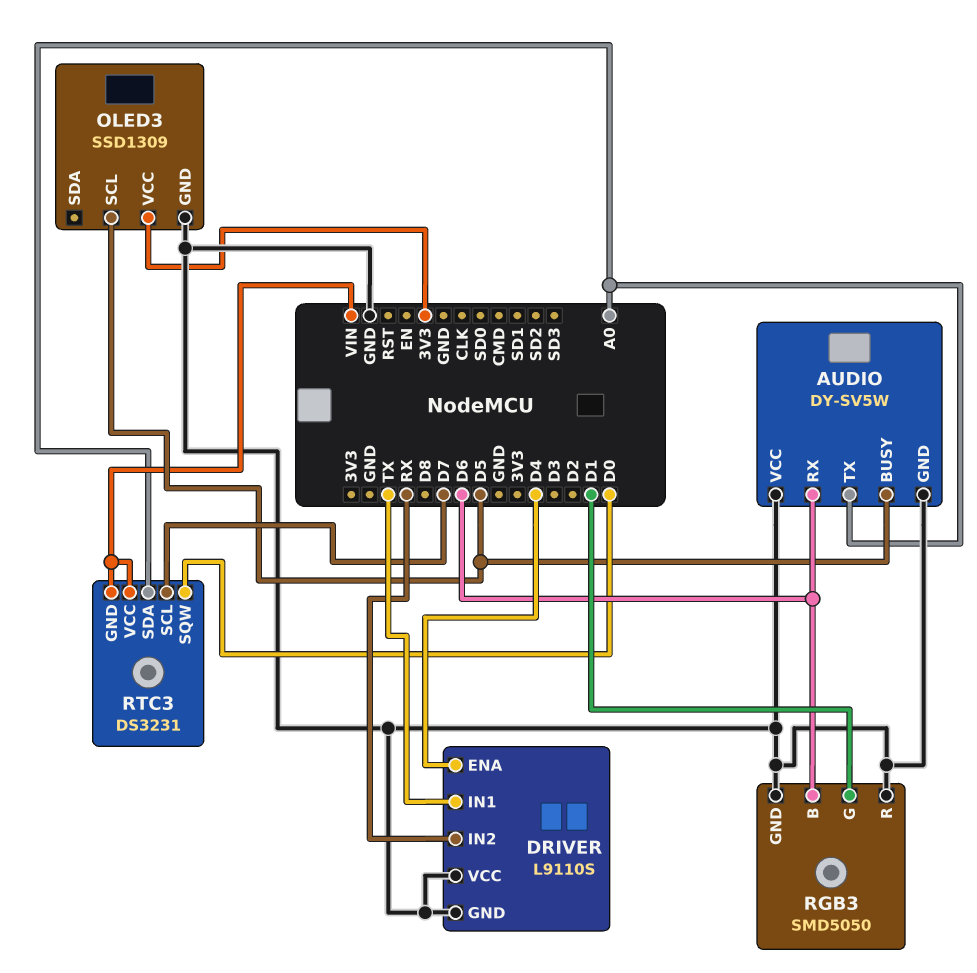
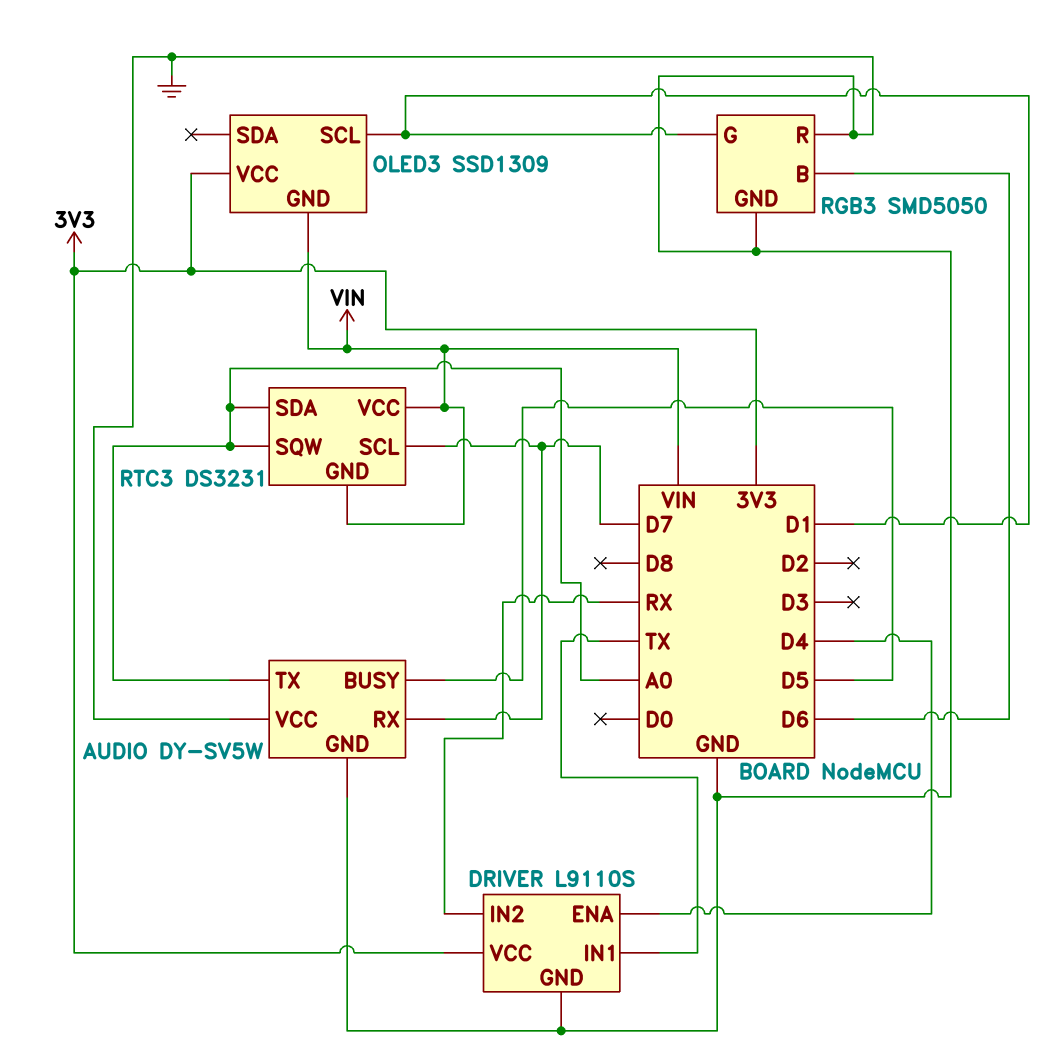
AUDIO pin RX: D6 -> D7
DRIVER pin VCC: GND -> 3V3
OLED3 pin GND: GND -> VIN
OLED3 pin SCL: D5 -> D1
RTC3 pin SQW: D0 -> A0

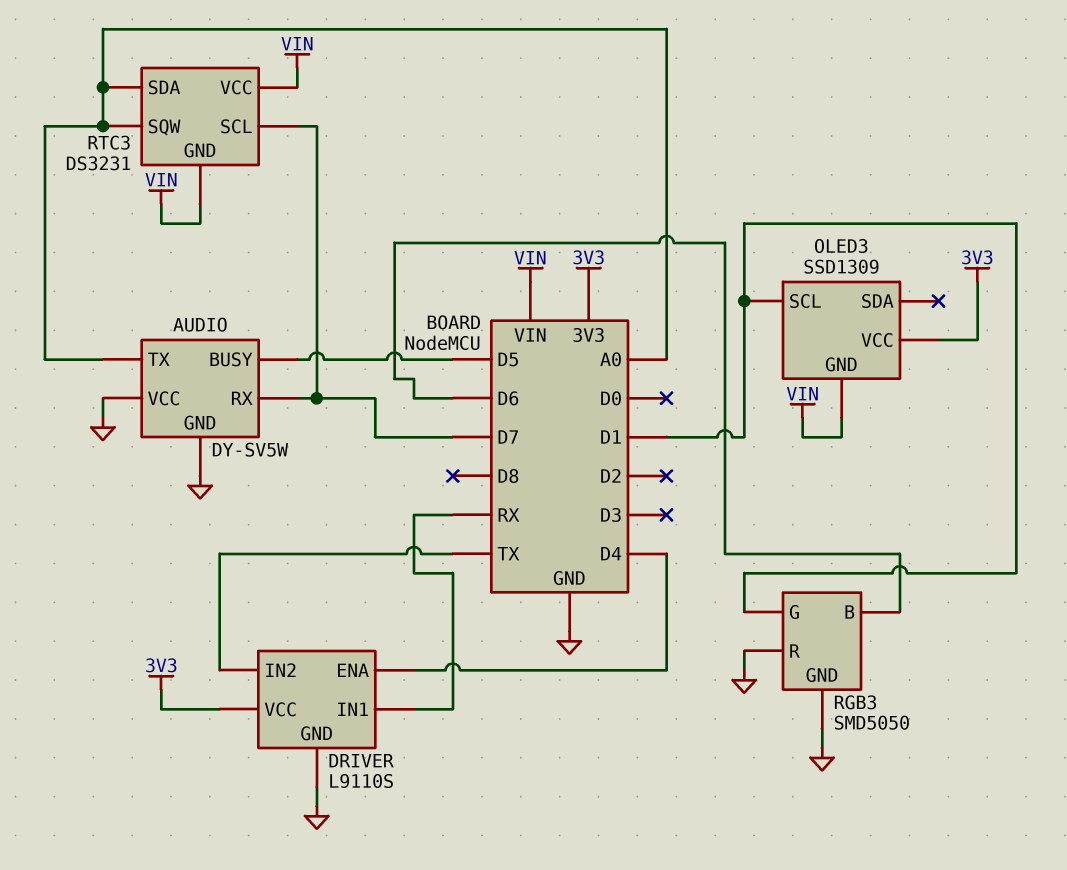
DRIVER pin IN1: TX -> RX
DRIVER pin IN2: RX -> TX

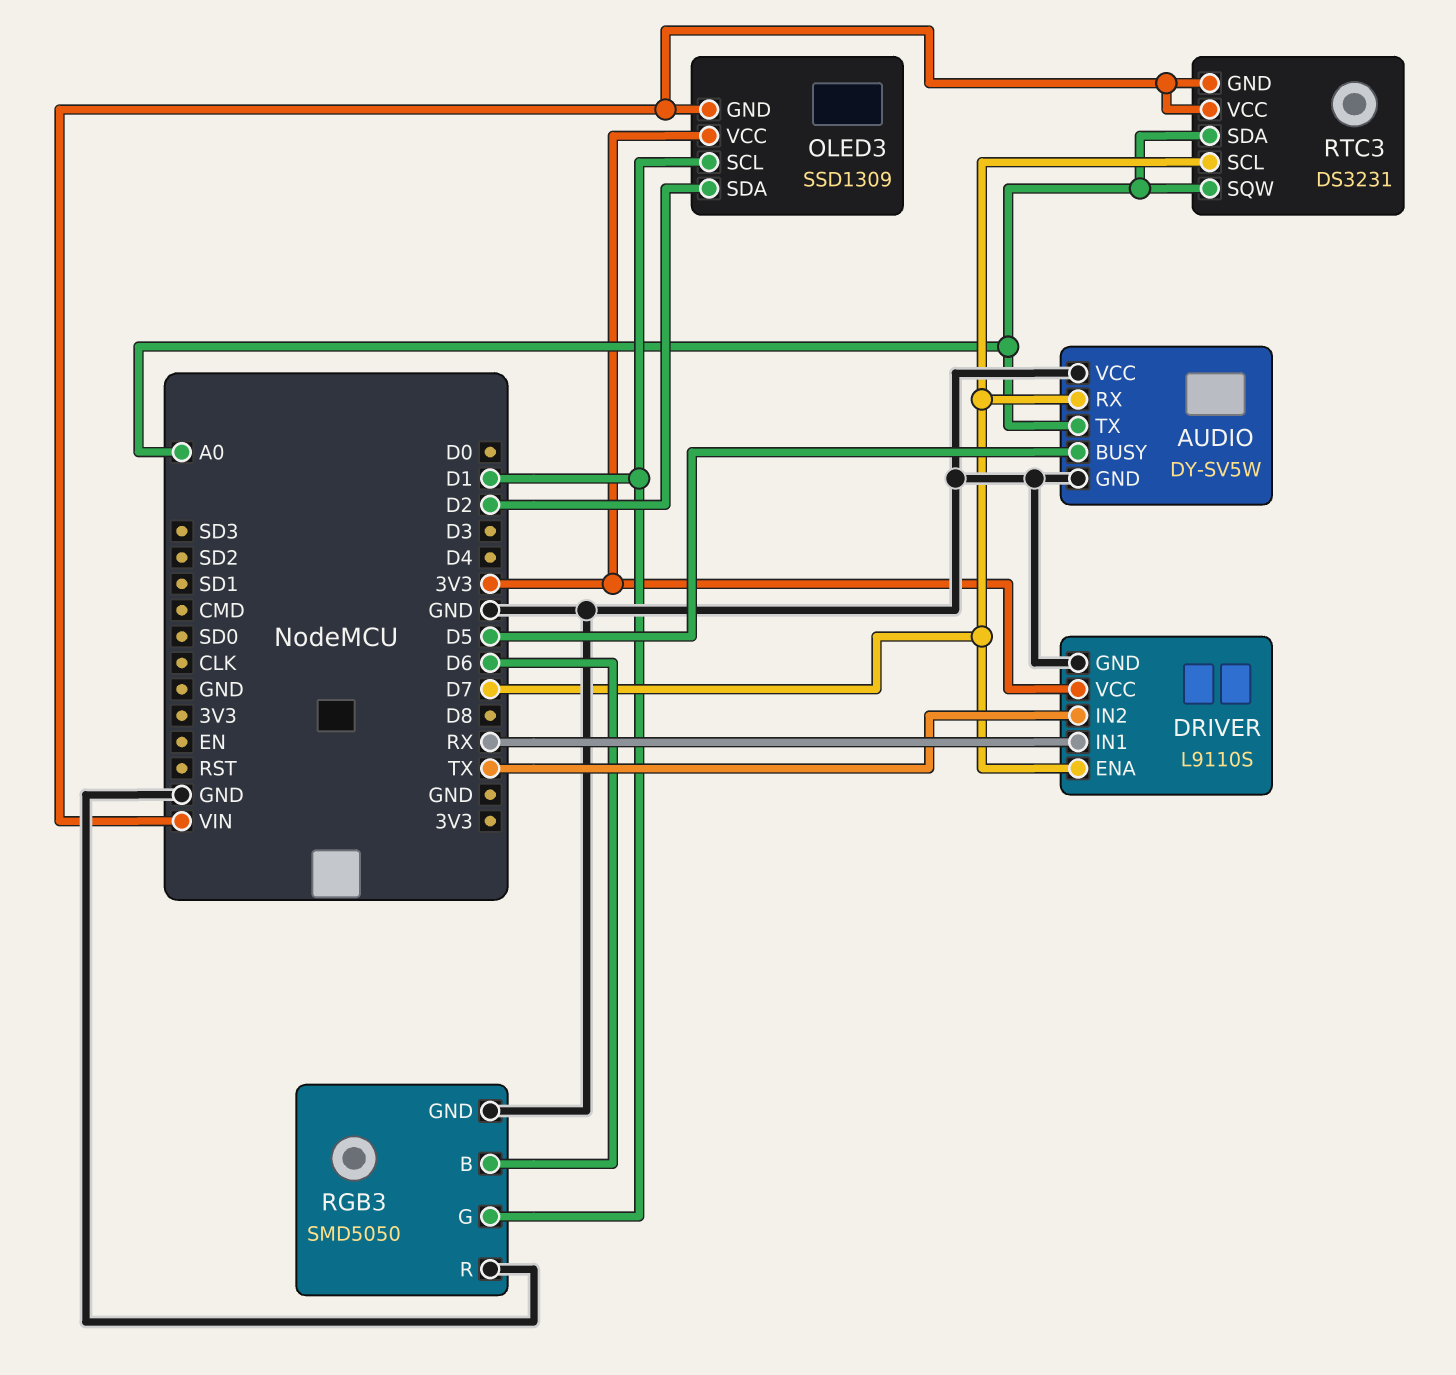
DRIVER pin ENA: D4 -> D7
OLED3 pin SDA: none -> D2

